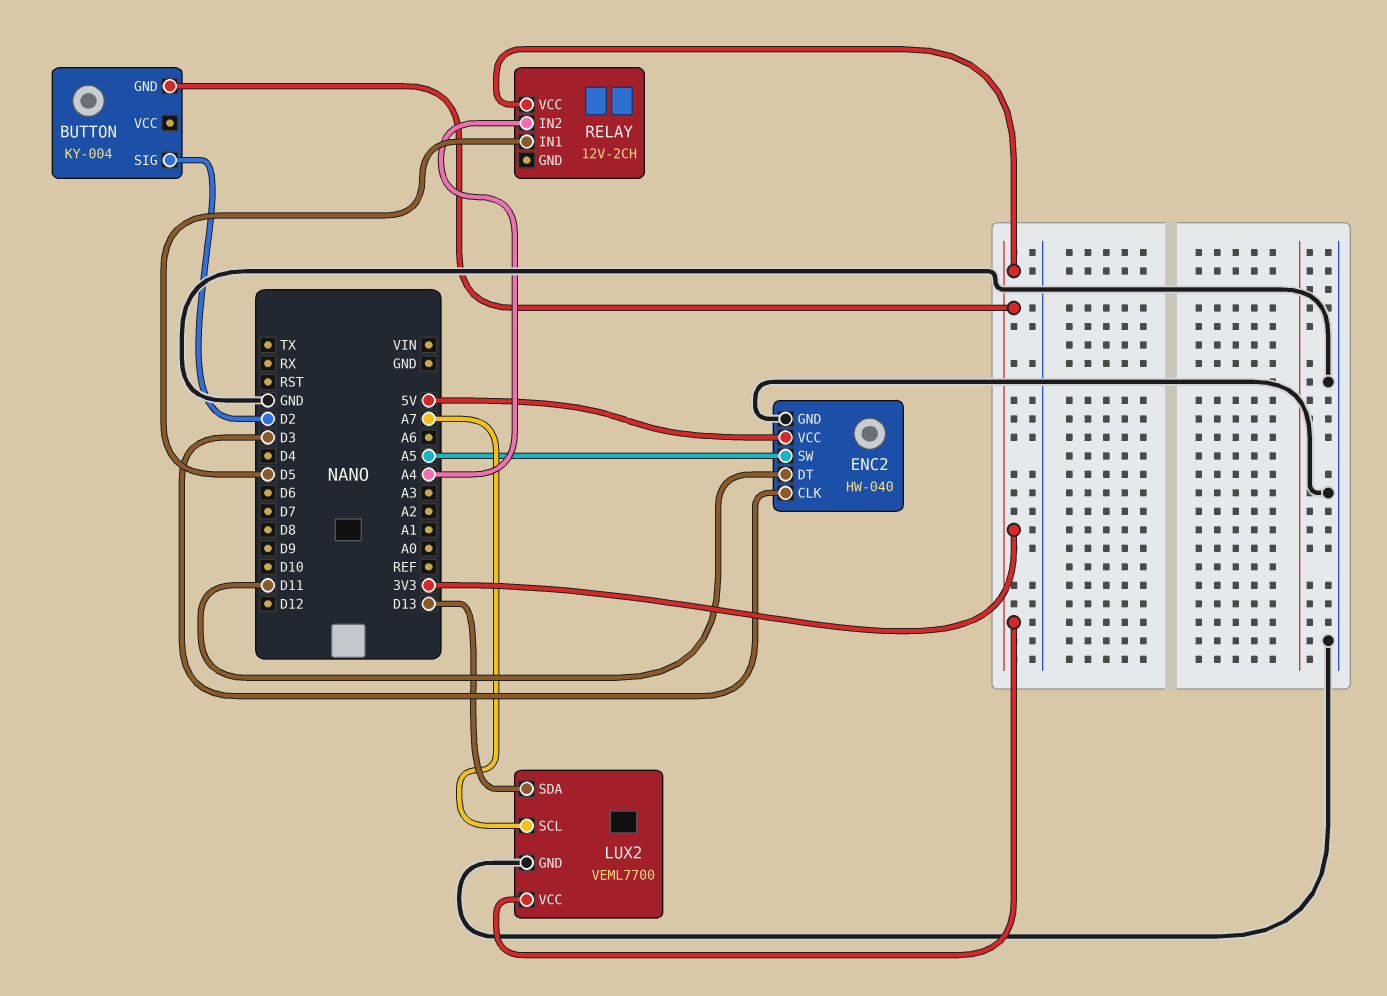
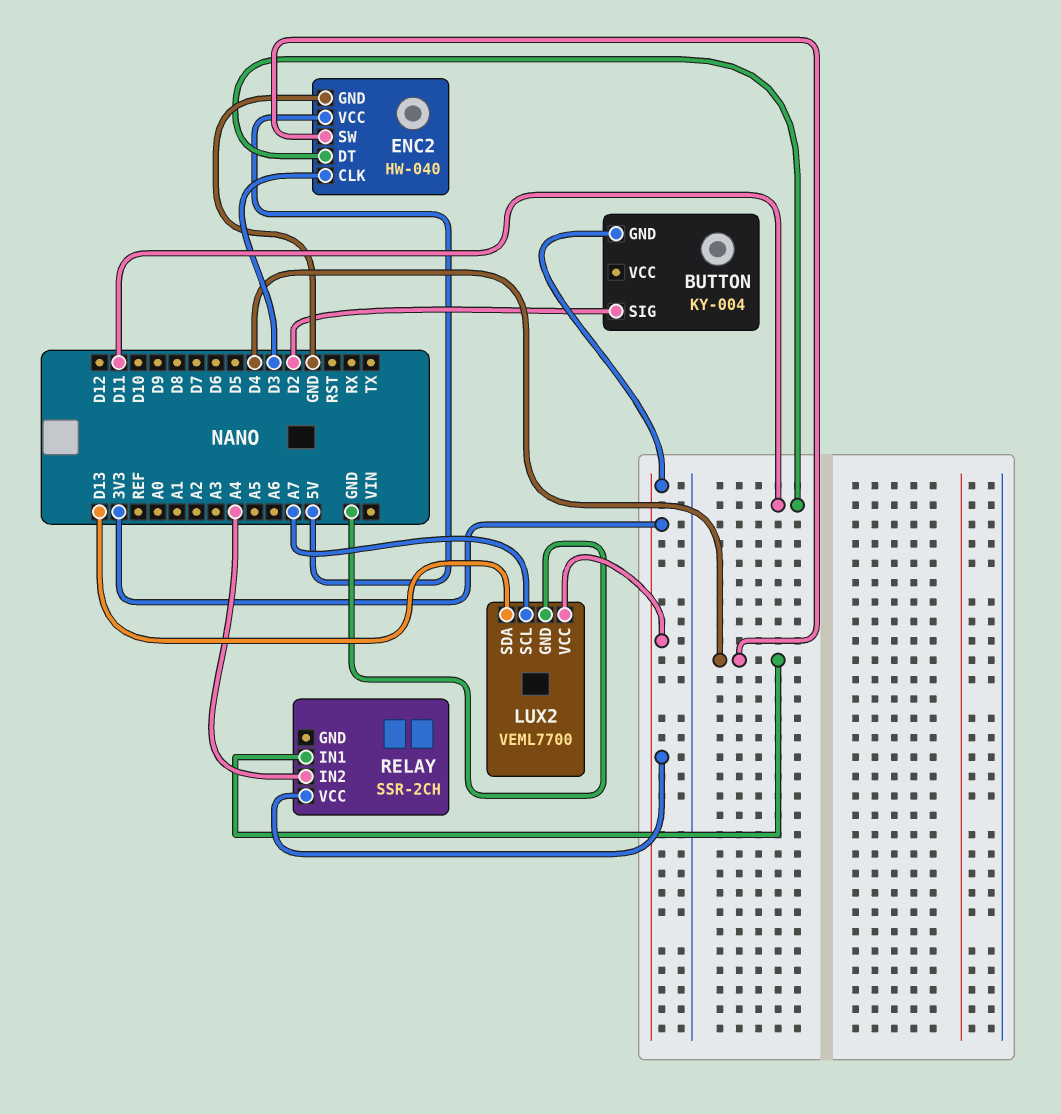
ENC2 pin SW: A5 -> D4
RELAY: 12V-2CH -> SSR-2CH
RELAY pin IN1: D5 -> D4

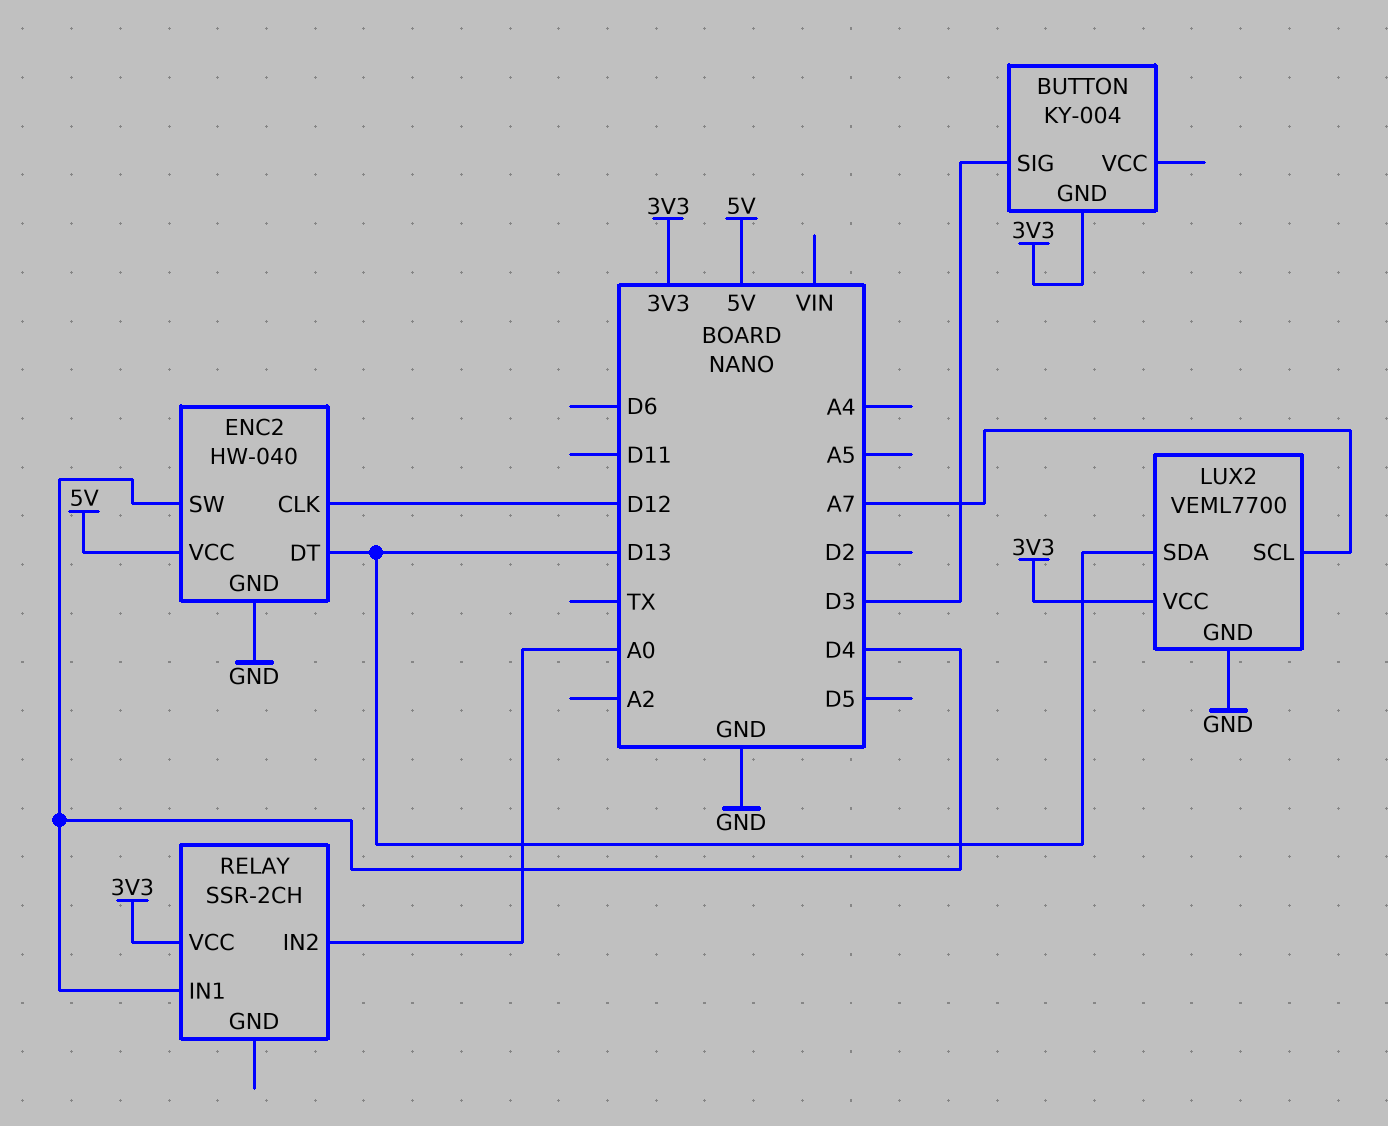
BUTTON pin SIG: D2 -> D3
ENC2 pin CLK: D3 -> D12
ENC2 pin DT: D11 -> D13
RELAY pin IN2: A4 -> A0

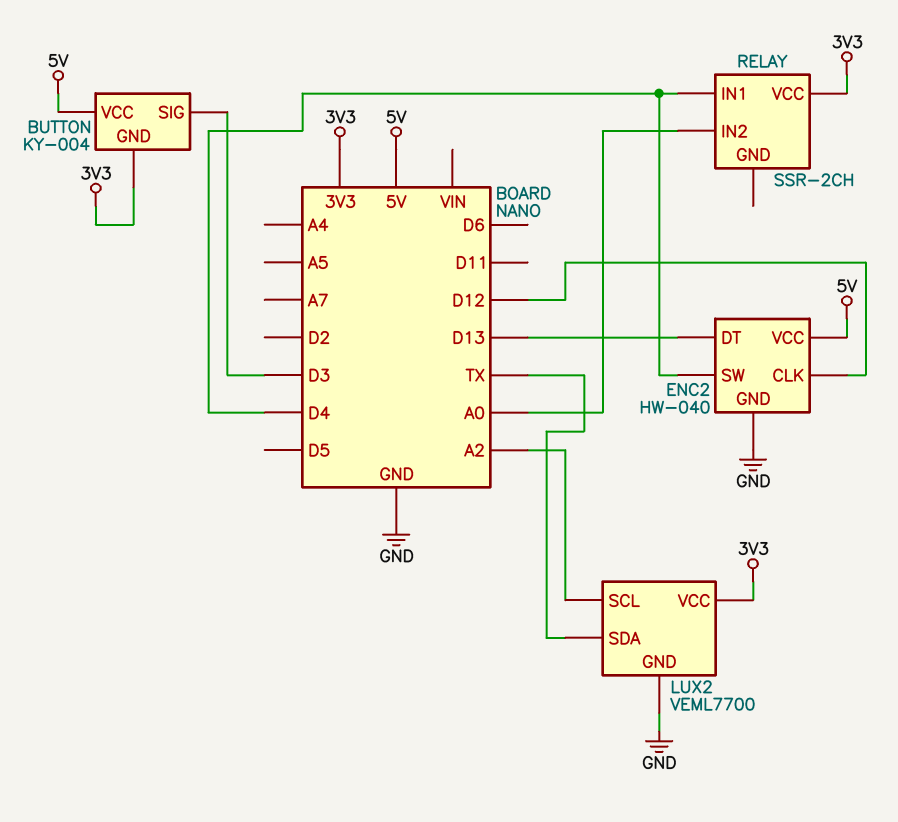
BUTTON pin VCC: none -> 5V
LUX2 pin SCL: A7 -> A2
LUX2 pin SDA: D13 -> TX

